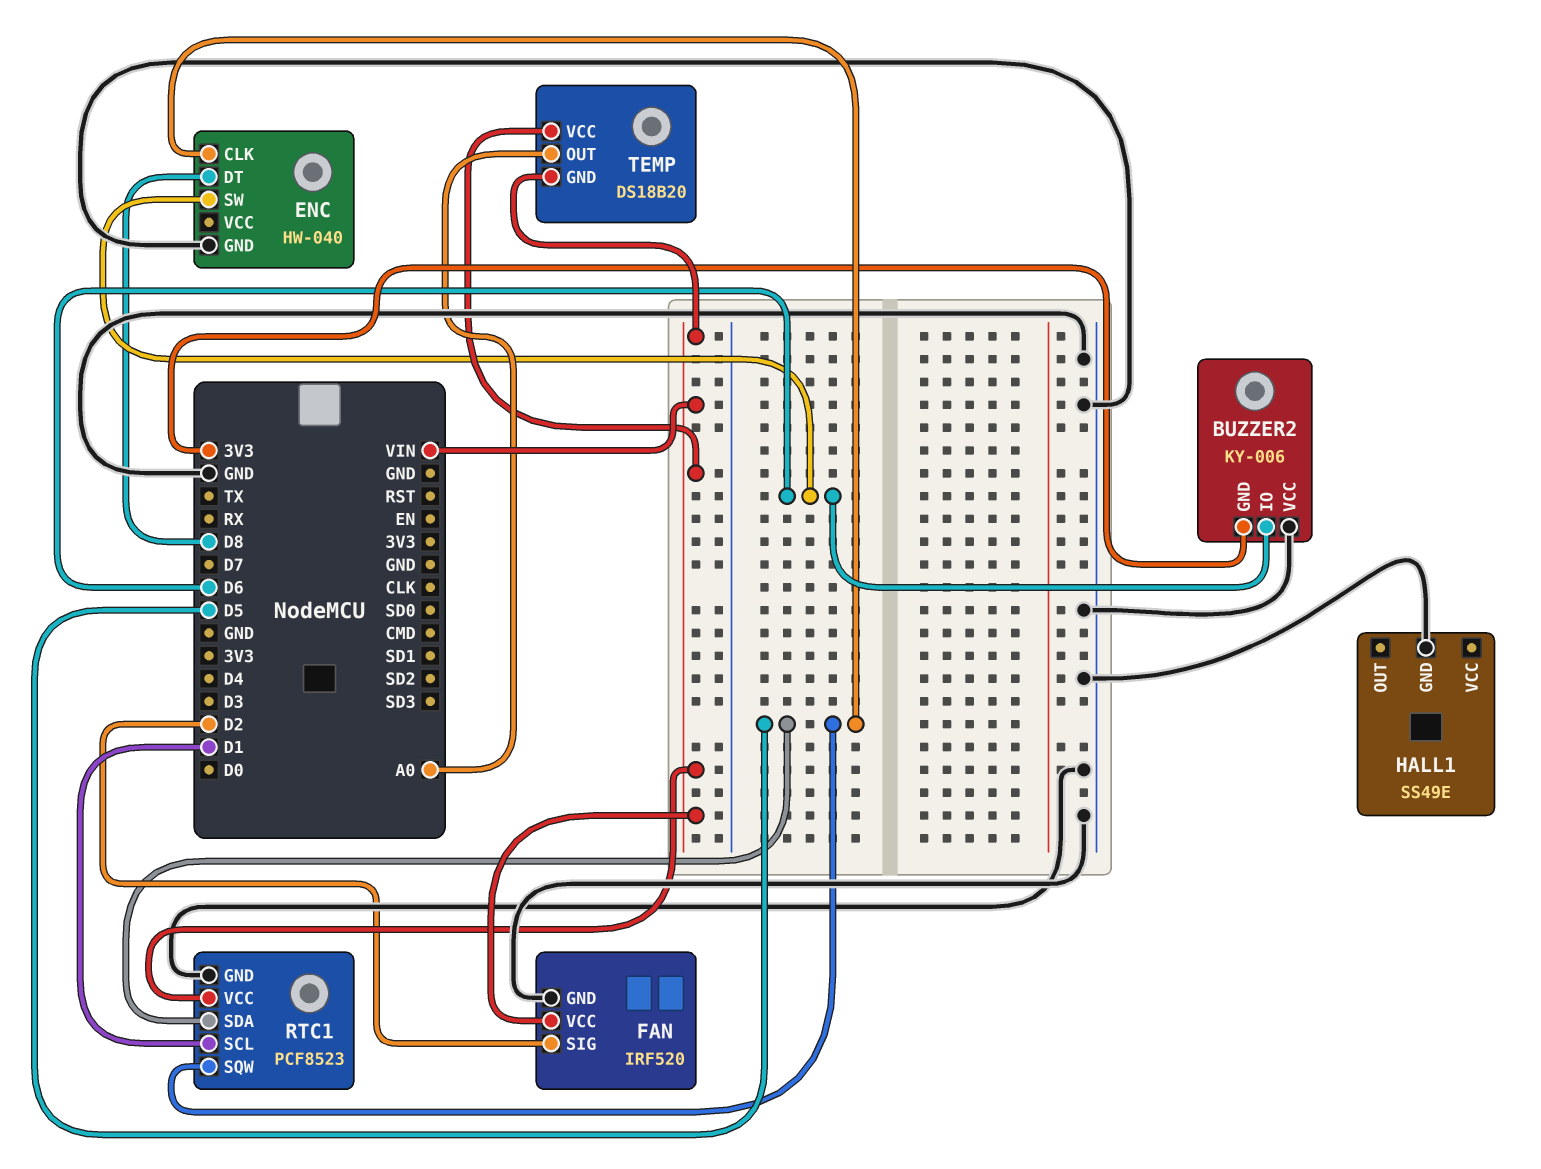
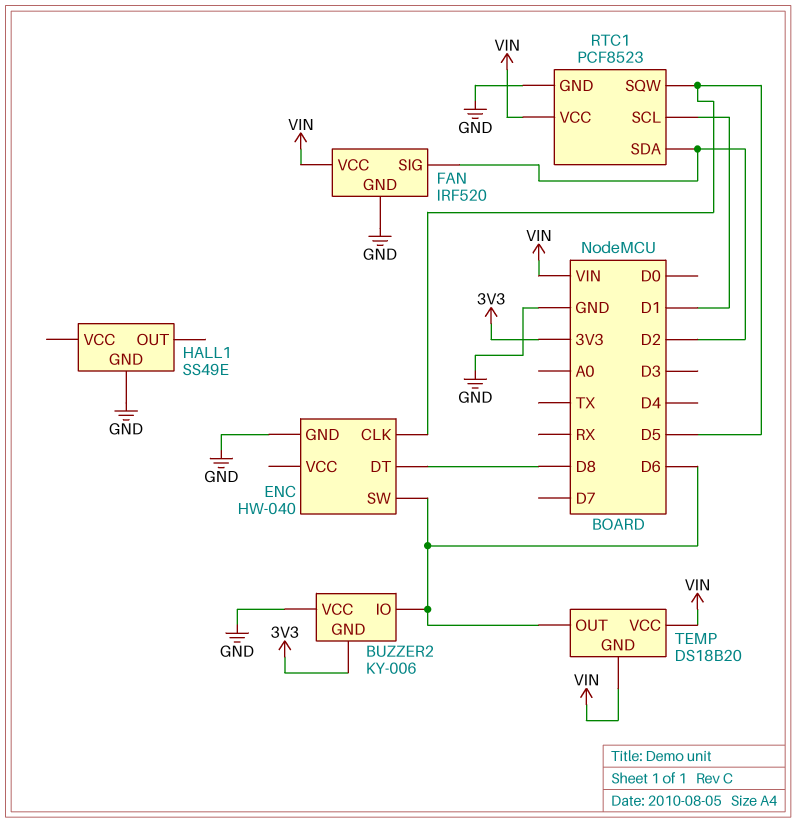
RTC1 pin SDA: D5 -> D2
TEMP pin OUT: A0 -> D6

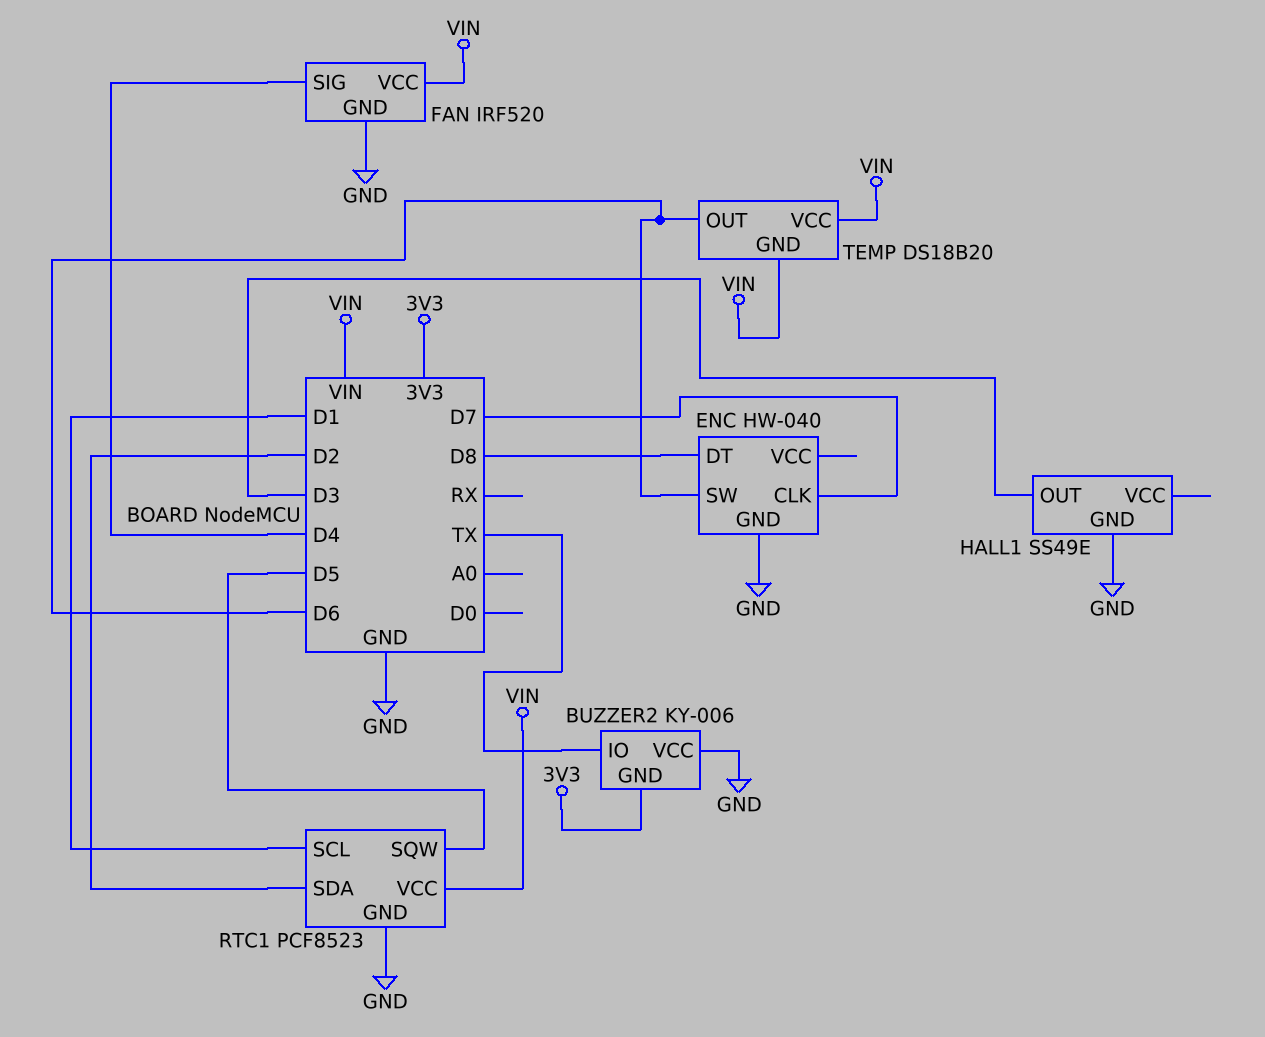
BUZZER2 pin IO: D6 -> TX
ENC pin CLK: D5 -> D7
FAN pin SIG: D2 -> D4
HALL1 pin OUT: none -> D3

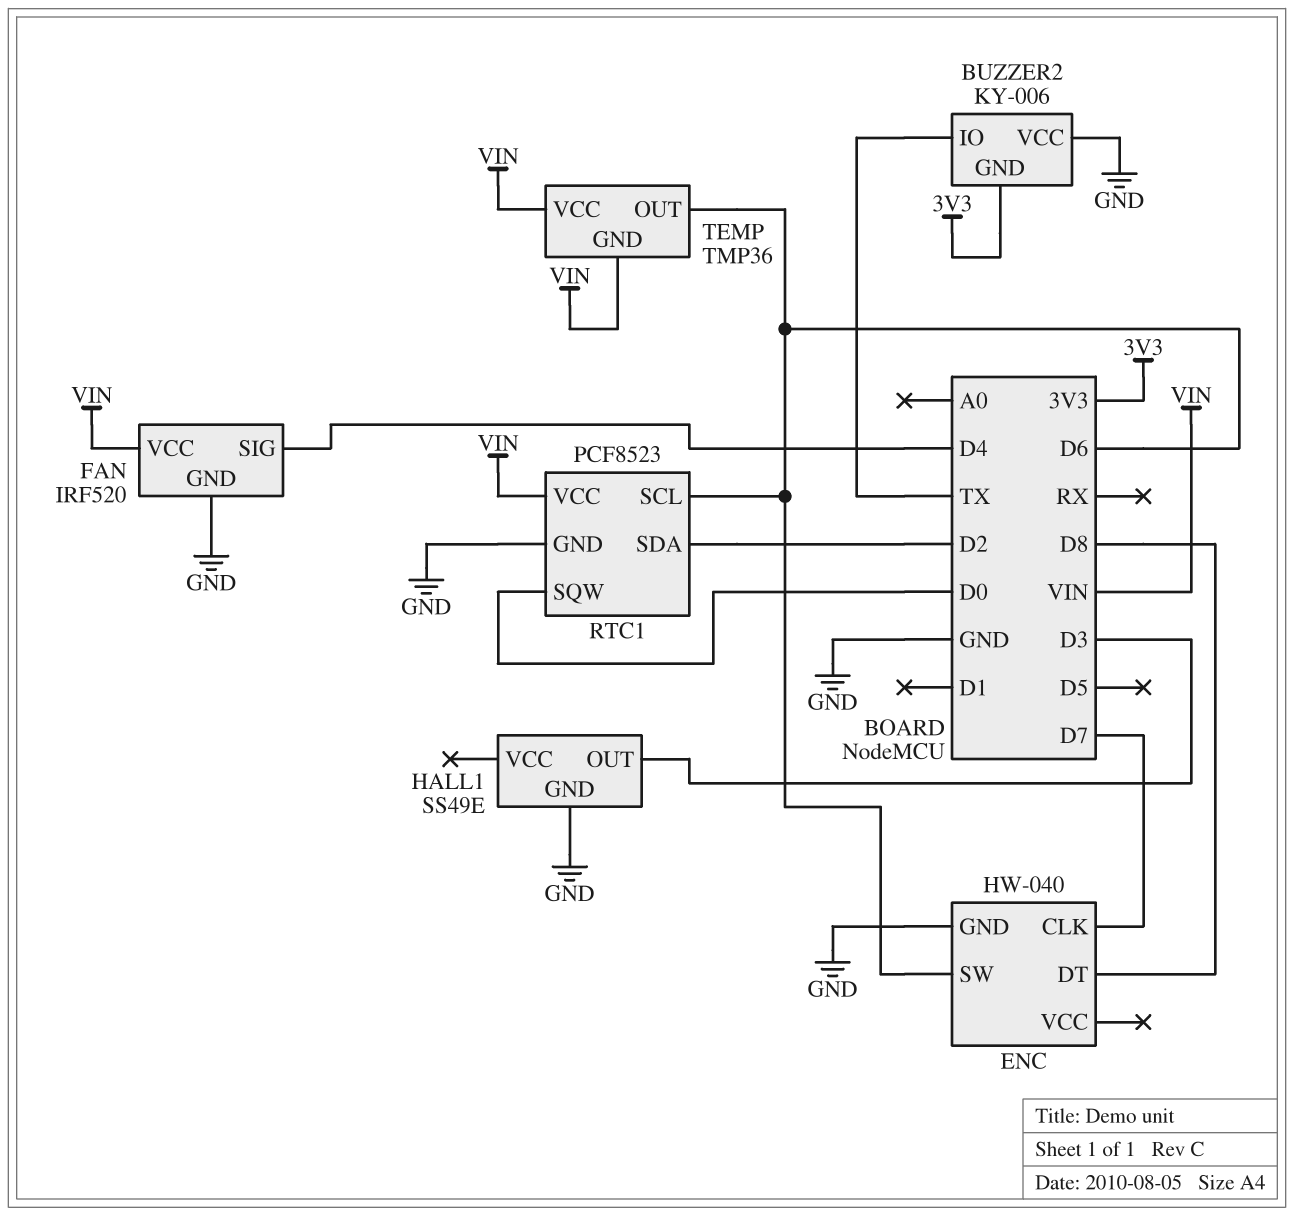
RTC1 pin SCL: D1 -> D6
RTC1 pin SQW: D5 -> D0
TEMP: DS18B20 -> TMP36

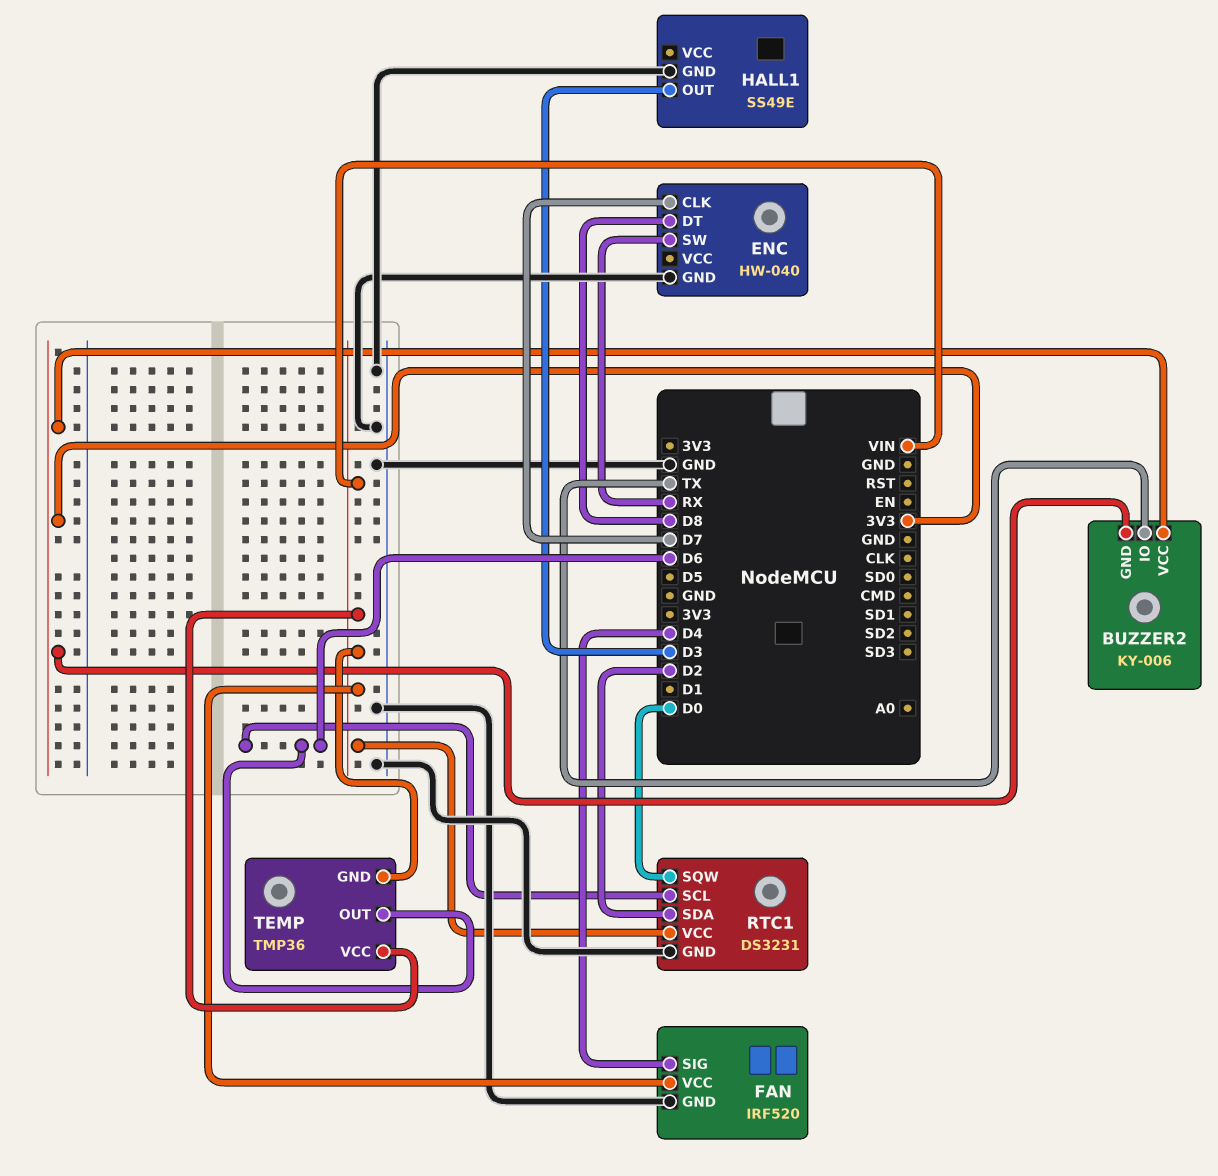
BUZZER2 pin VCC: GND -> 3V3
ENC pin SW: D6 -> RX
RTC1: PCF8523 -> DS3231

